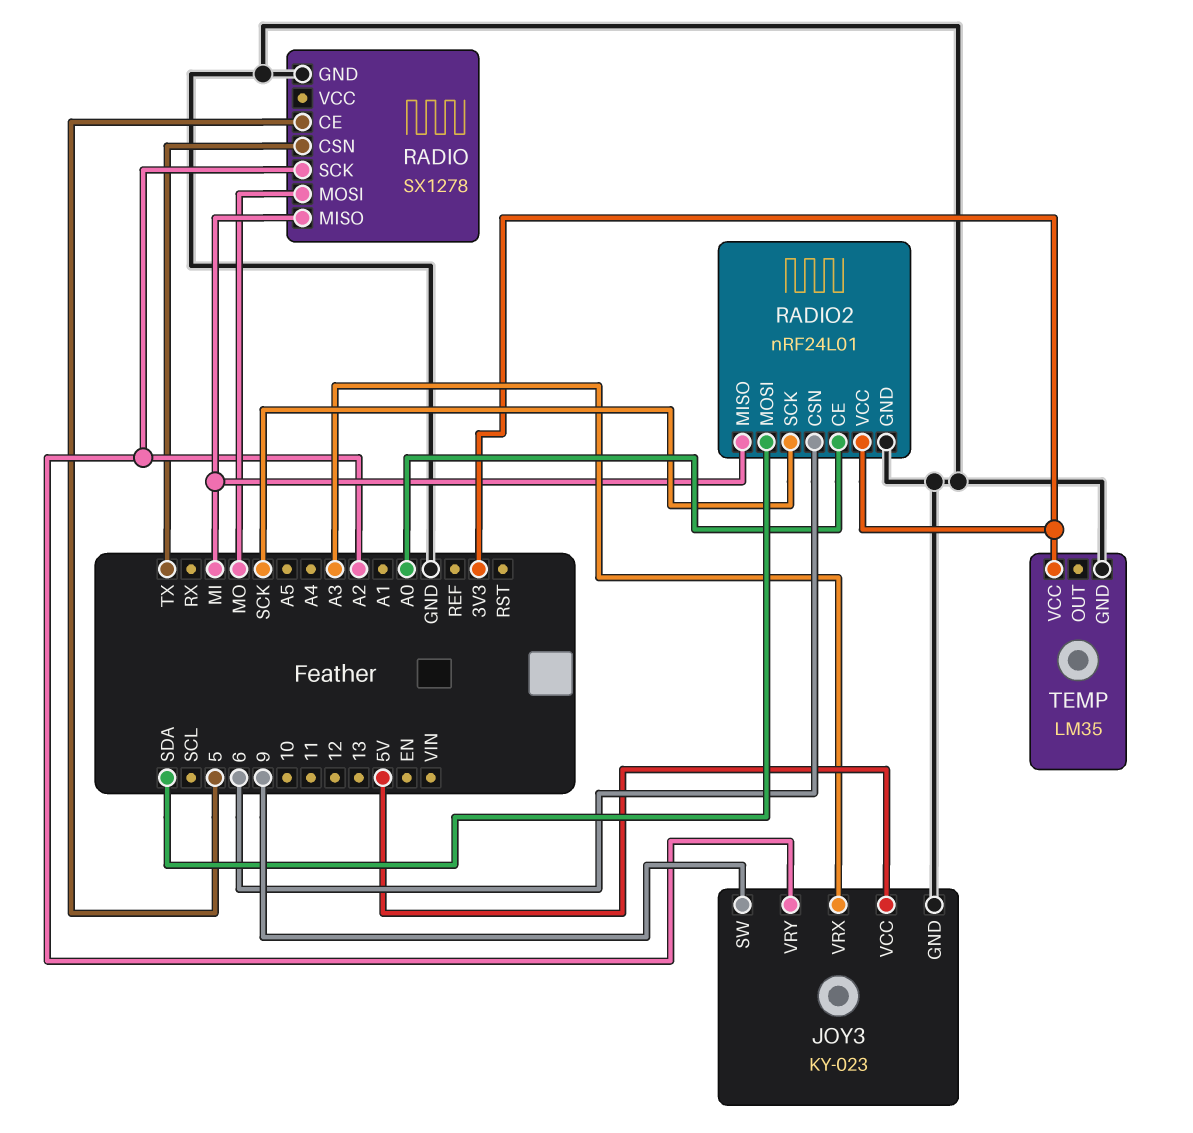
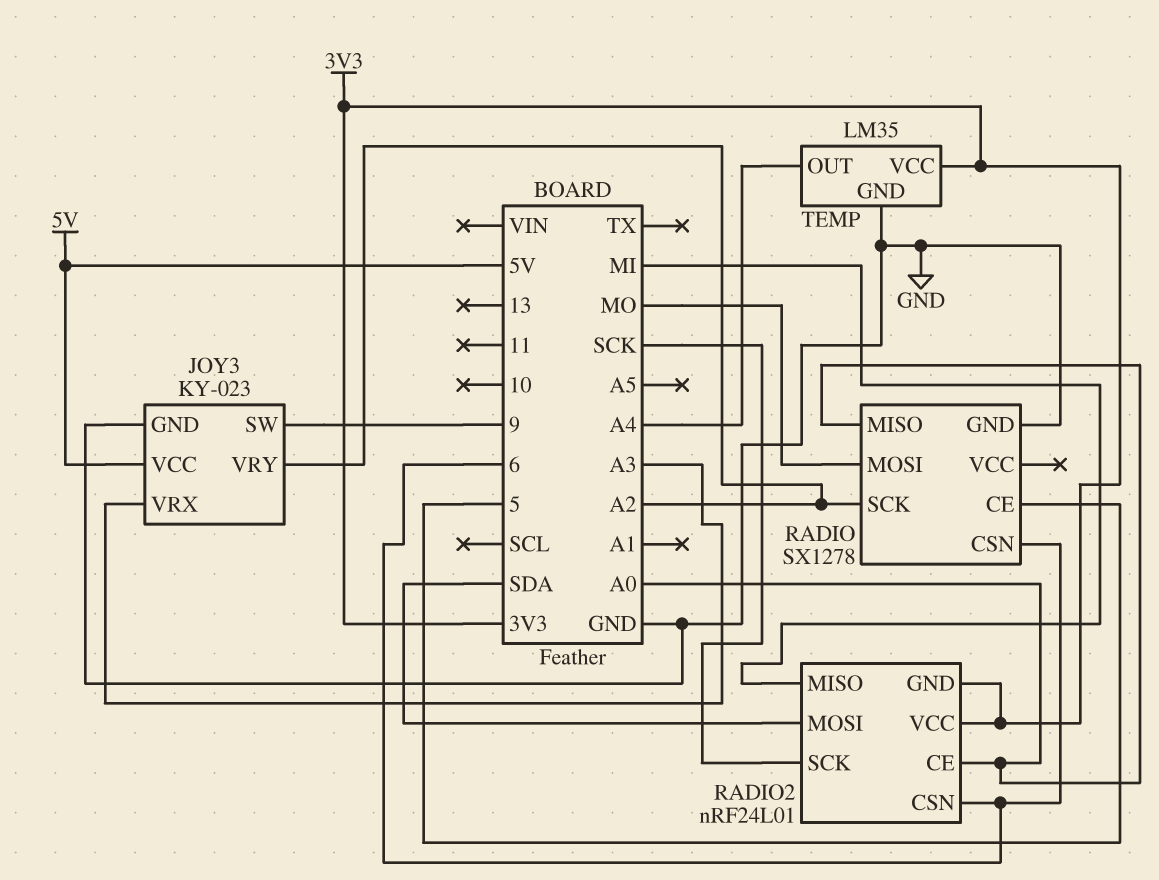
RADIO pin CSN: TX -> 6
RADIO pin MISO: MI -> A0
RADIO2 pin GND: GND -> 3V3
TEMP pin OUT: none -> A4

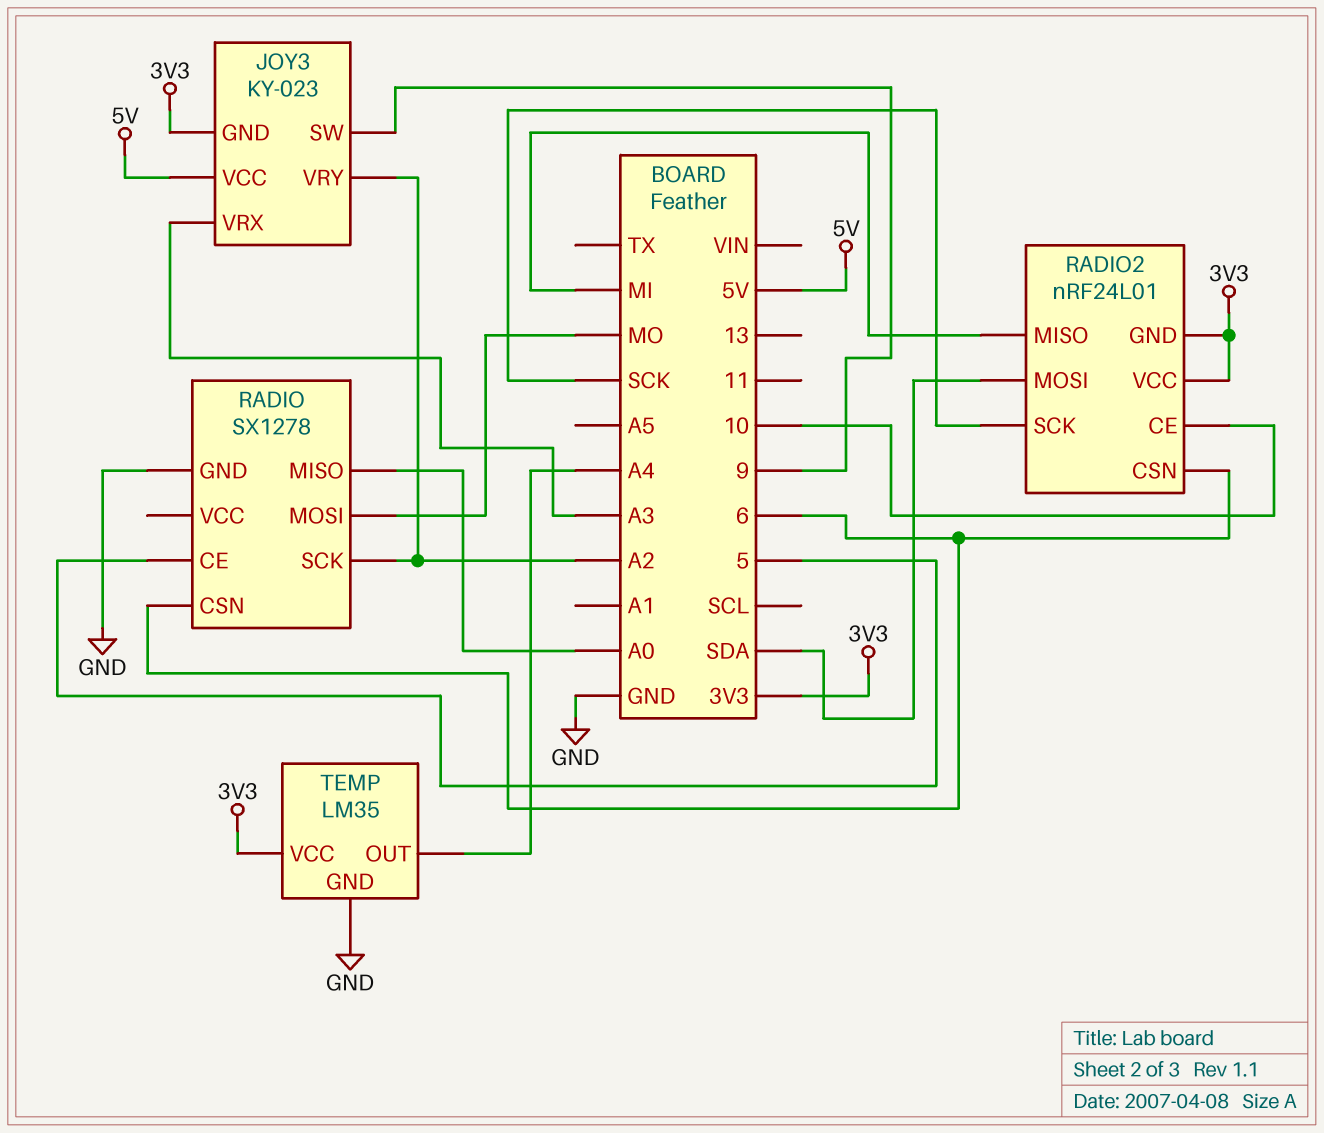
JOY3 pin GND: GND -> 3V3
RADIO2 pin CE: A0 -> 10

